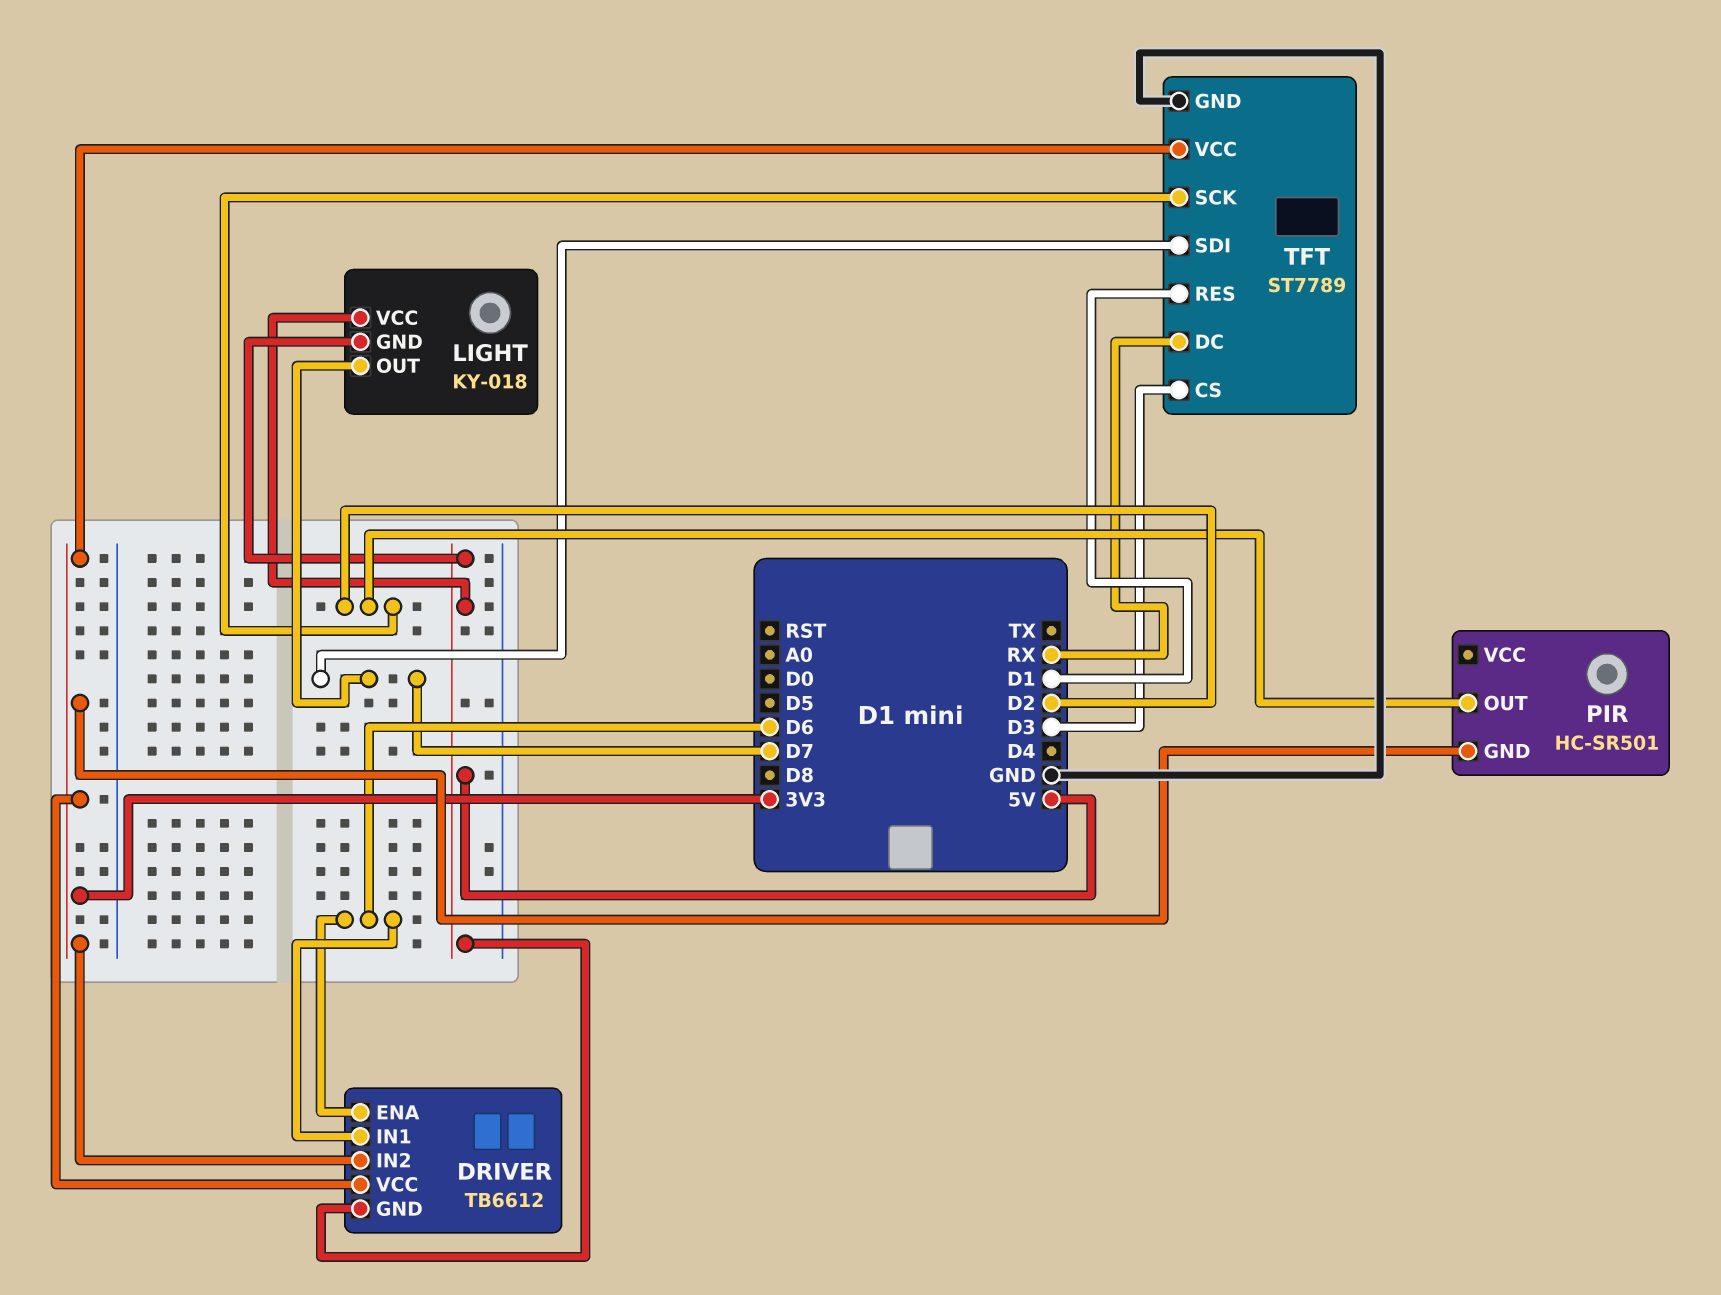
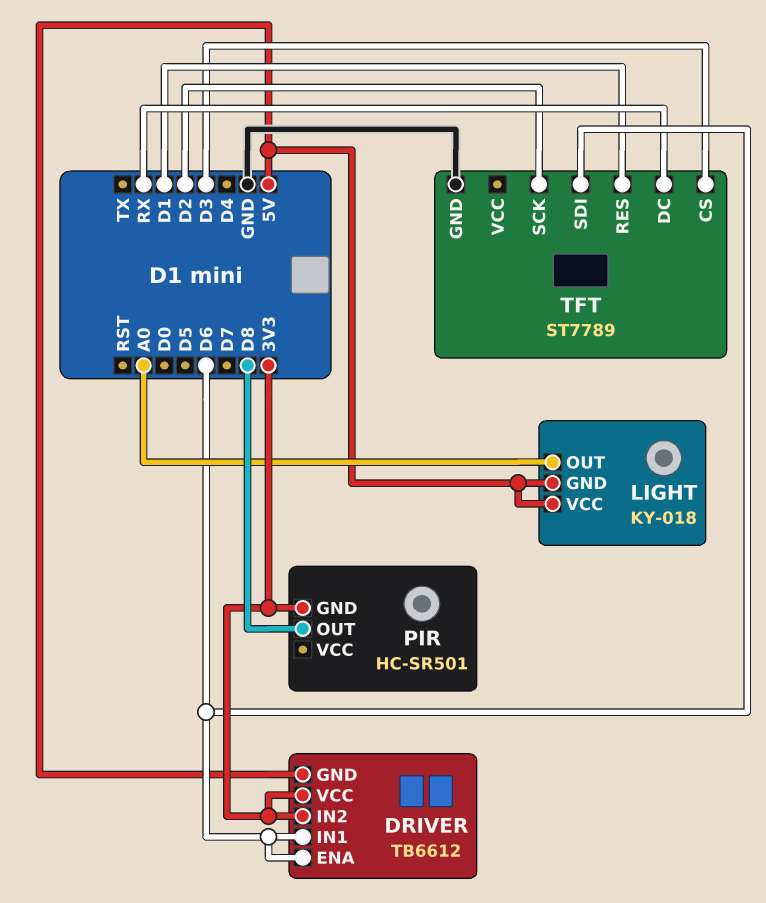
LIGHT pin OUT: D7 -> A0
PIR pin OUT: D2 -> D8
TFT pin SDI: D7 -> D6
TFT pin VCC: 3V3 -> none

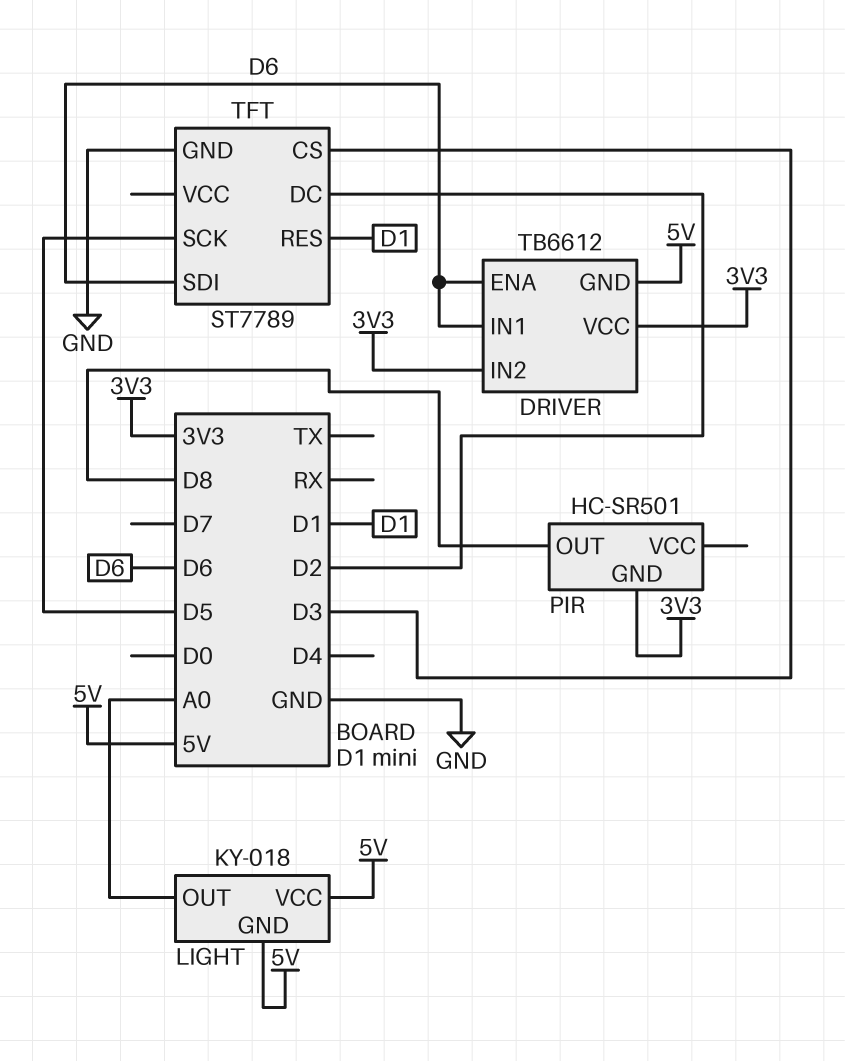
TFT pin DC: RX -> D2
TFT pin SCK: D2 -> D5

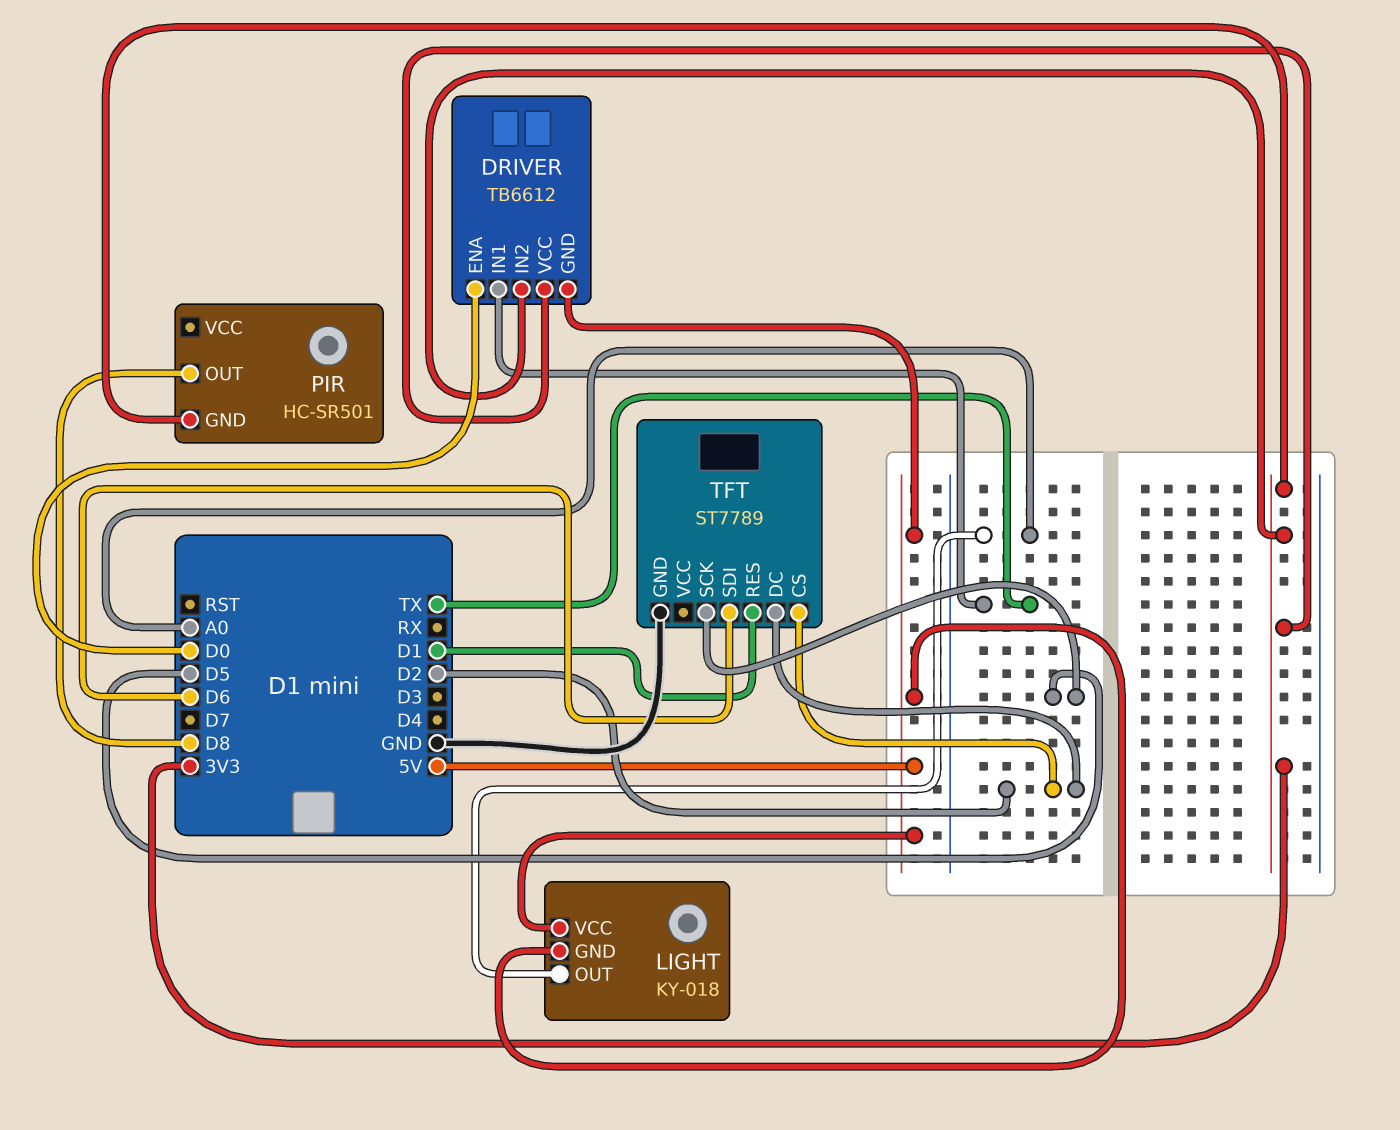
DRIVER pin ENA: D6 -> D0
DRIVER pin IN1: D6 -> TX
TFT pin CS: D3 -> D2

